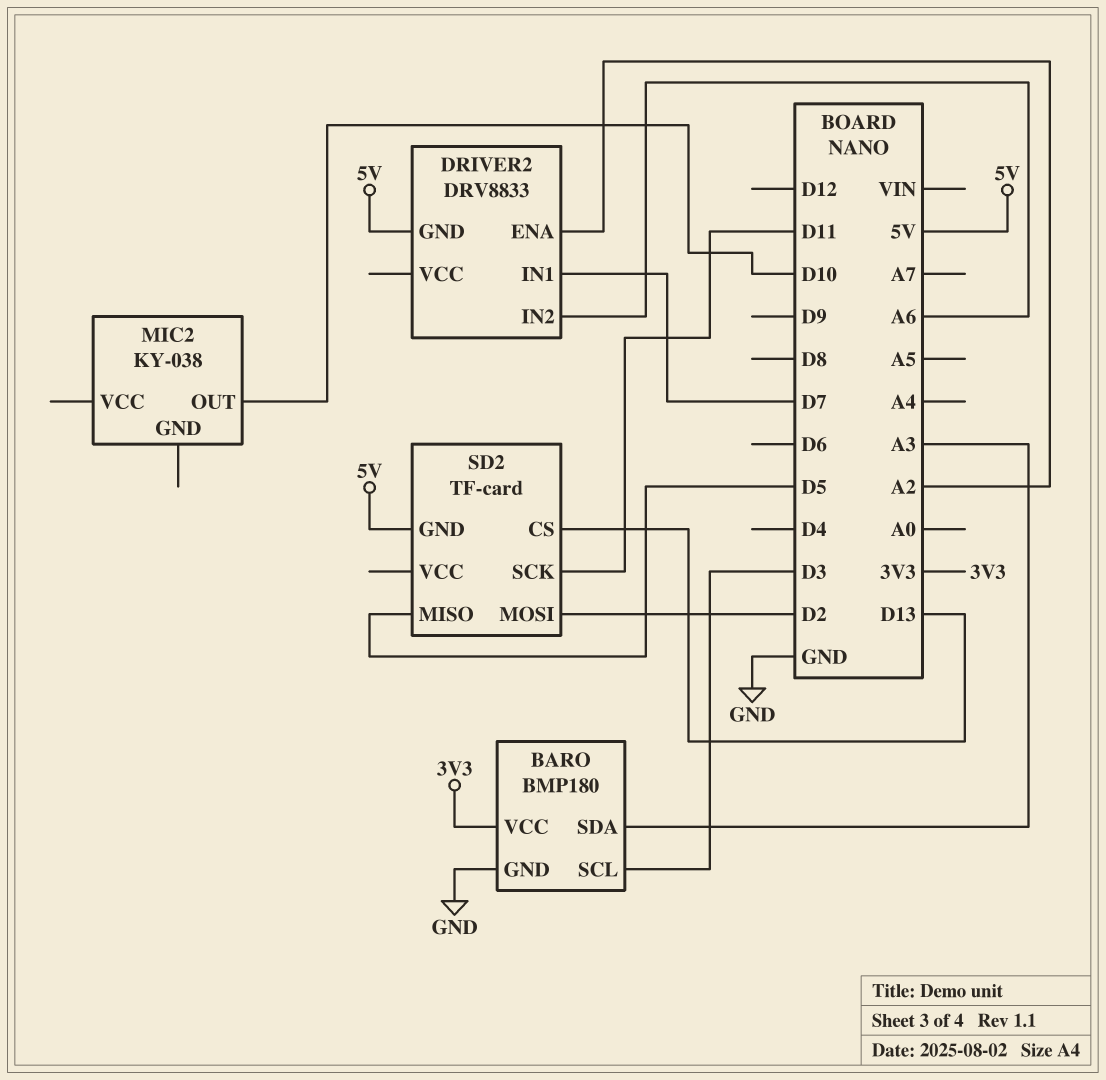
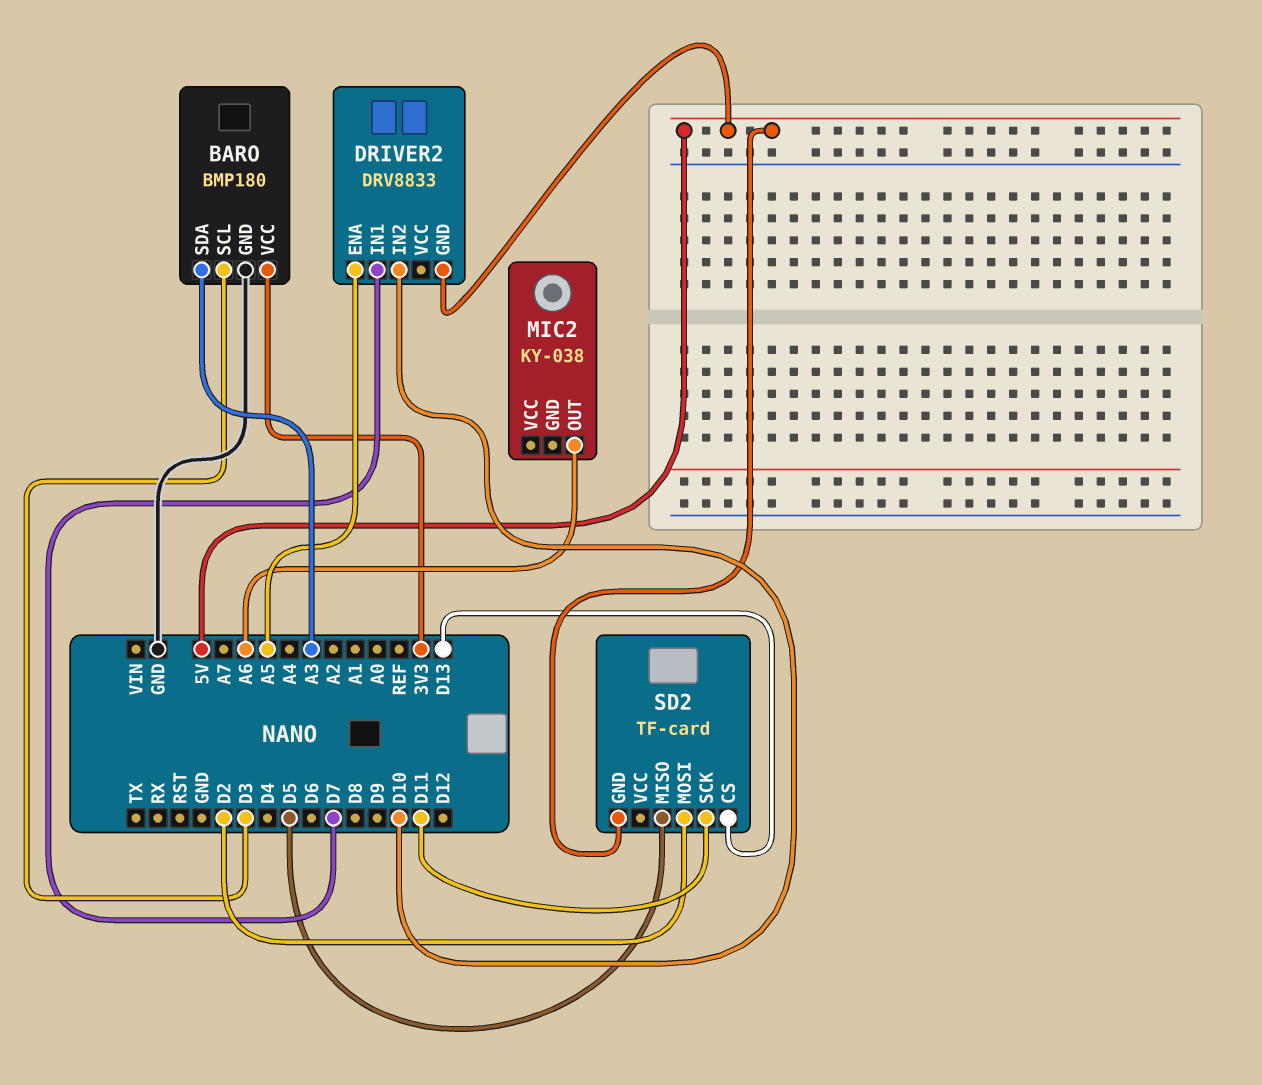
DRIVER2 pin ENA: A2 -> A5
DRIVER2 pin IN2: A6 -> D10
MIC2 pin OUT: D10 -> A6

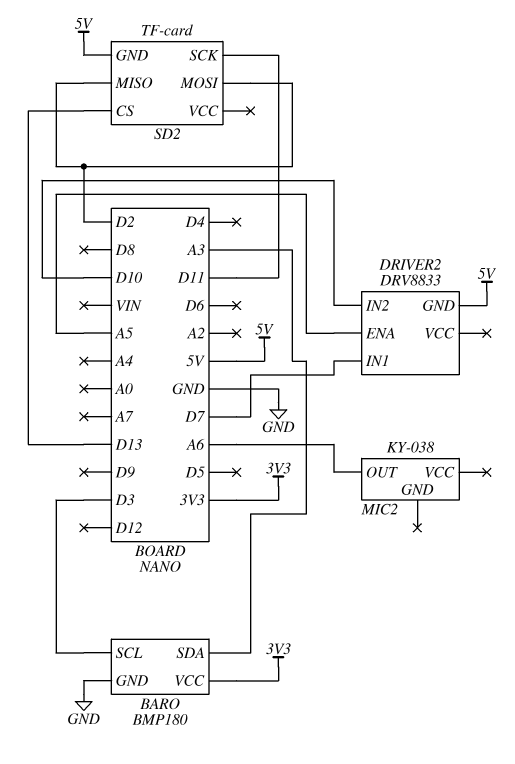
SD2 pin MISO: D5 -> D2

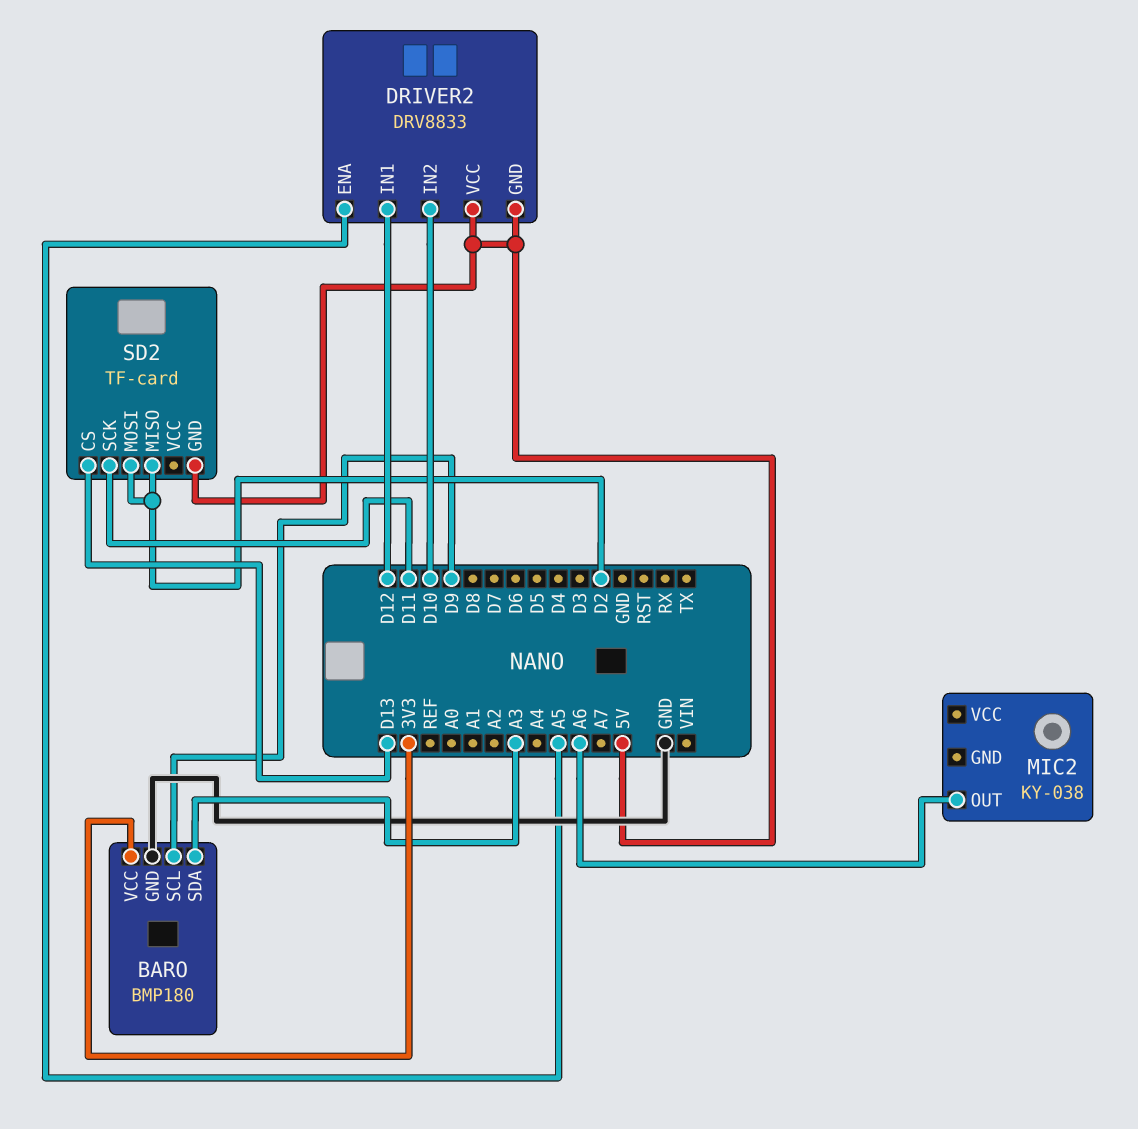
BARO pin SCL: D3 -> D9
DRIVER2 pin IN1: D7 -> D12
DRIVER2 pin VCC: none -> 5V

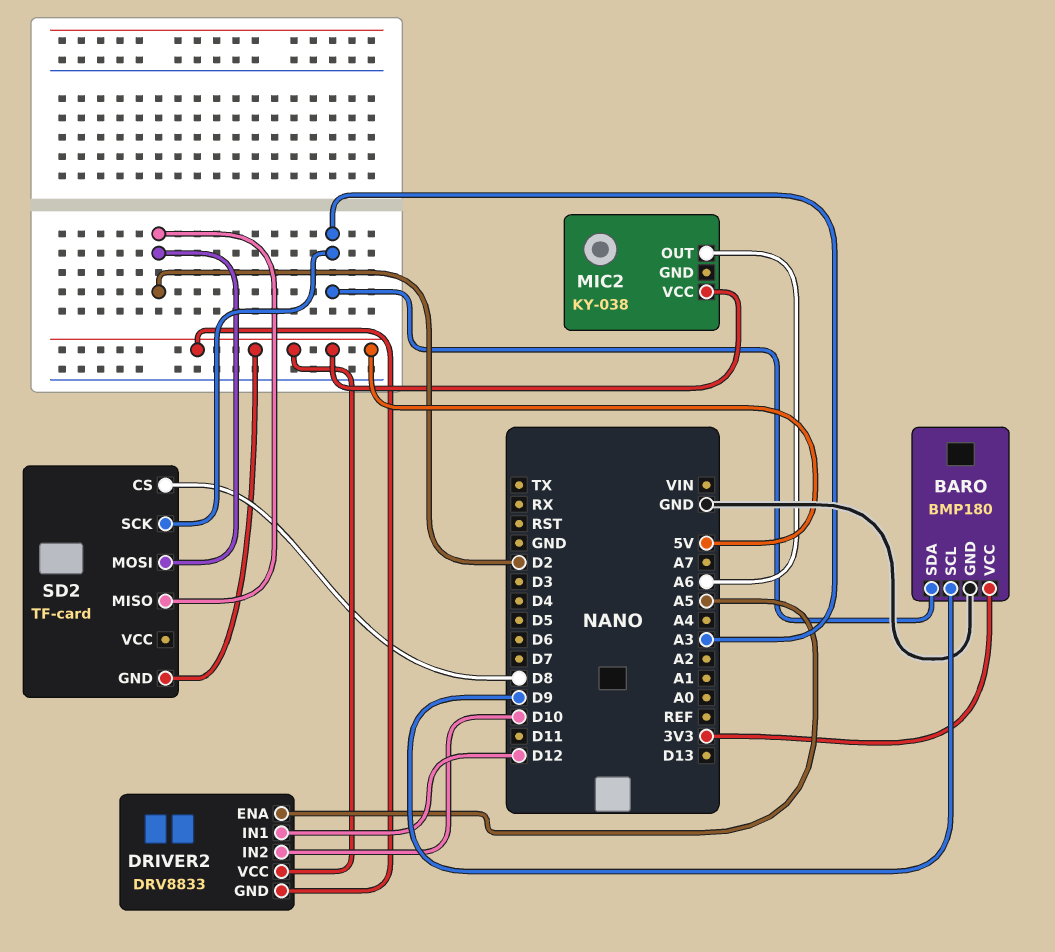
MIC2 pin VCC: none -> 5V
SD2 pin CS: D13 -> D8
SD2 pin SCK: D11 -> A3

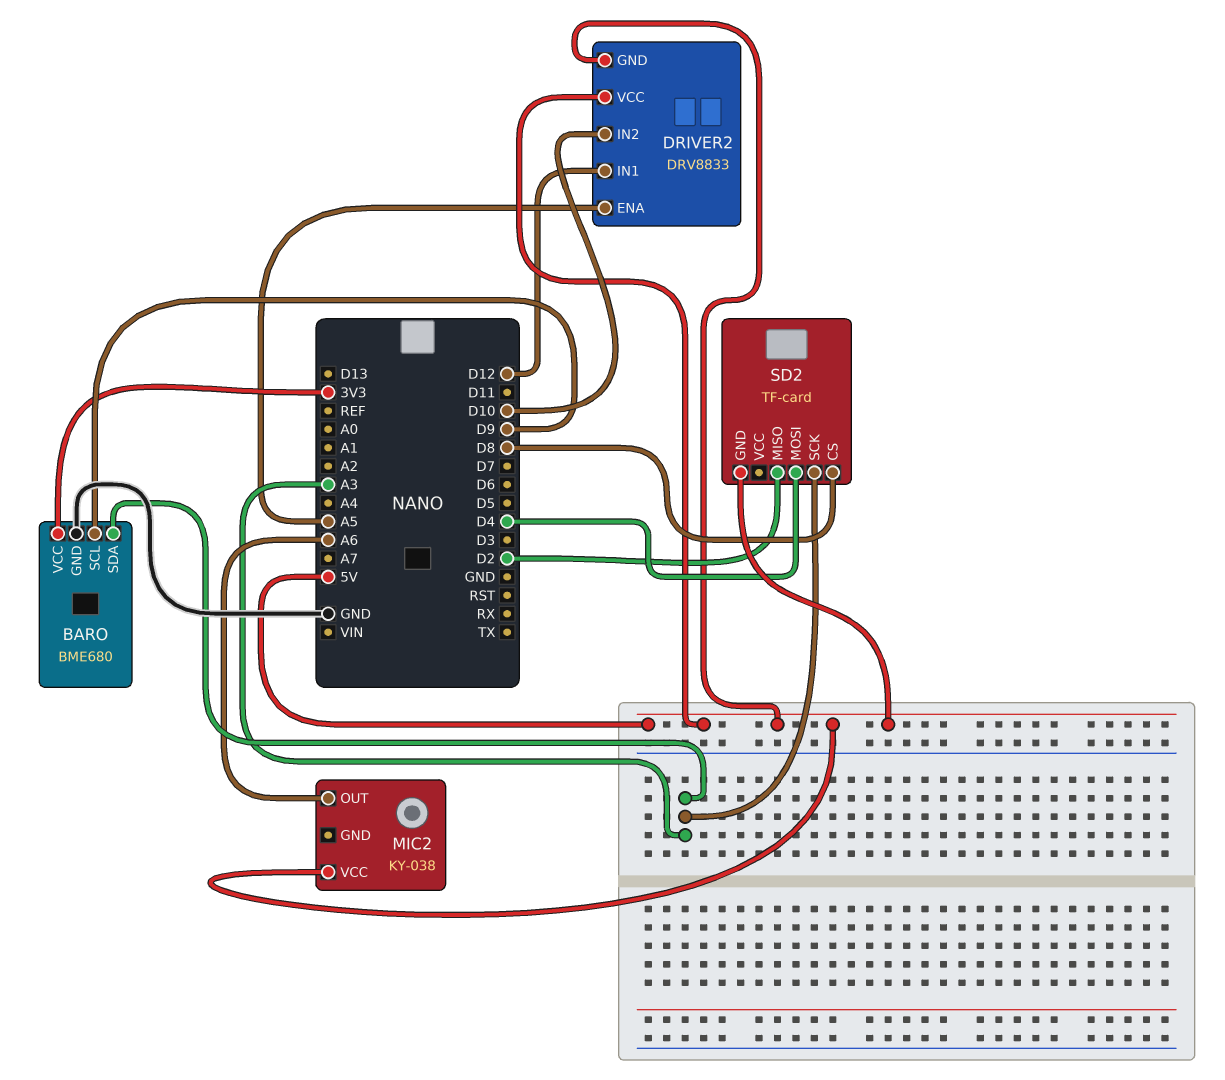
BARO: BMP180 -> BME680
SD2 pin MOSI: D2 -> D4

